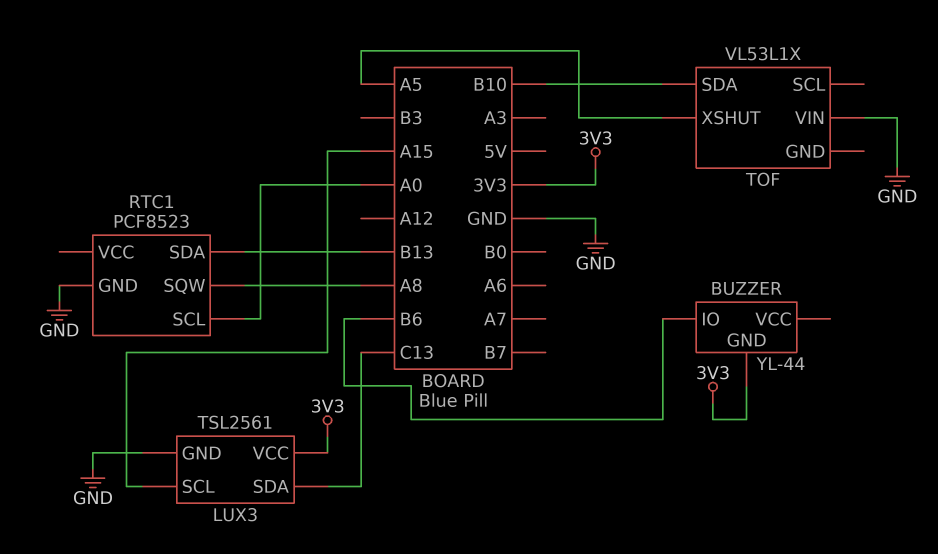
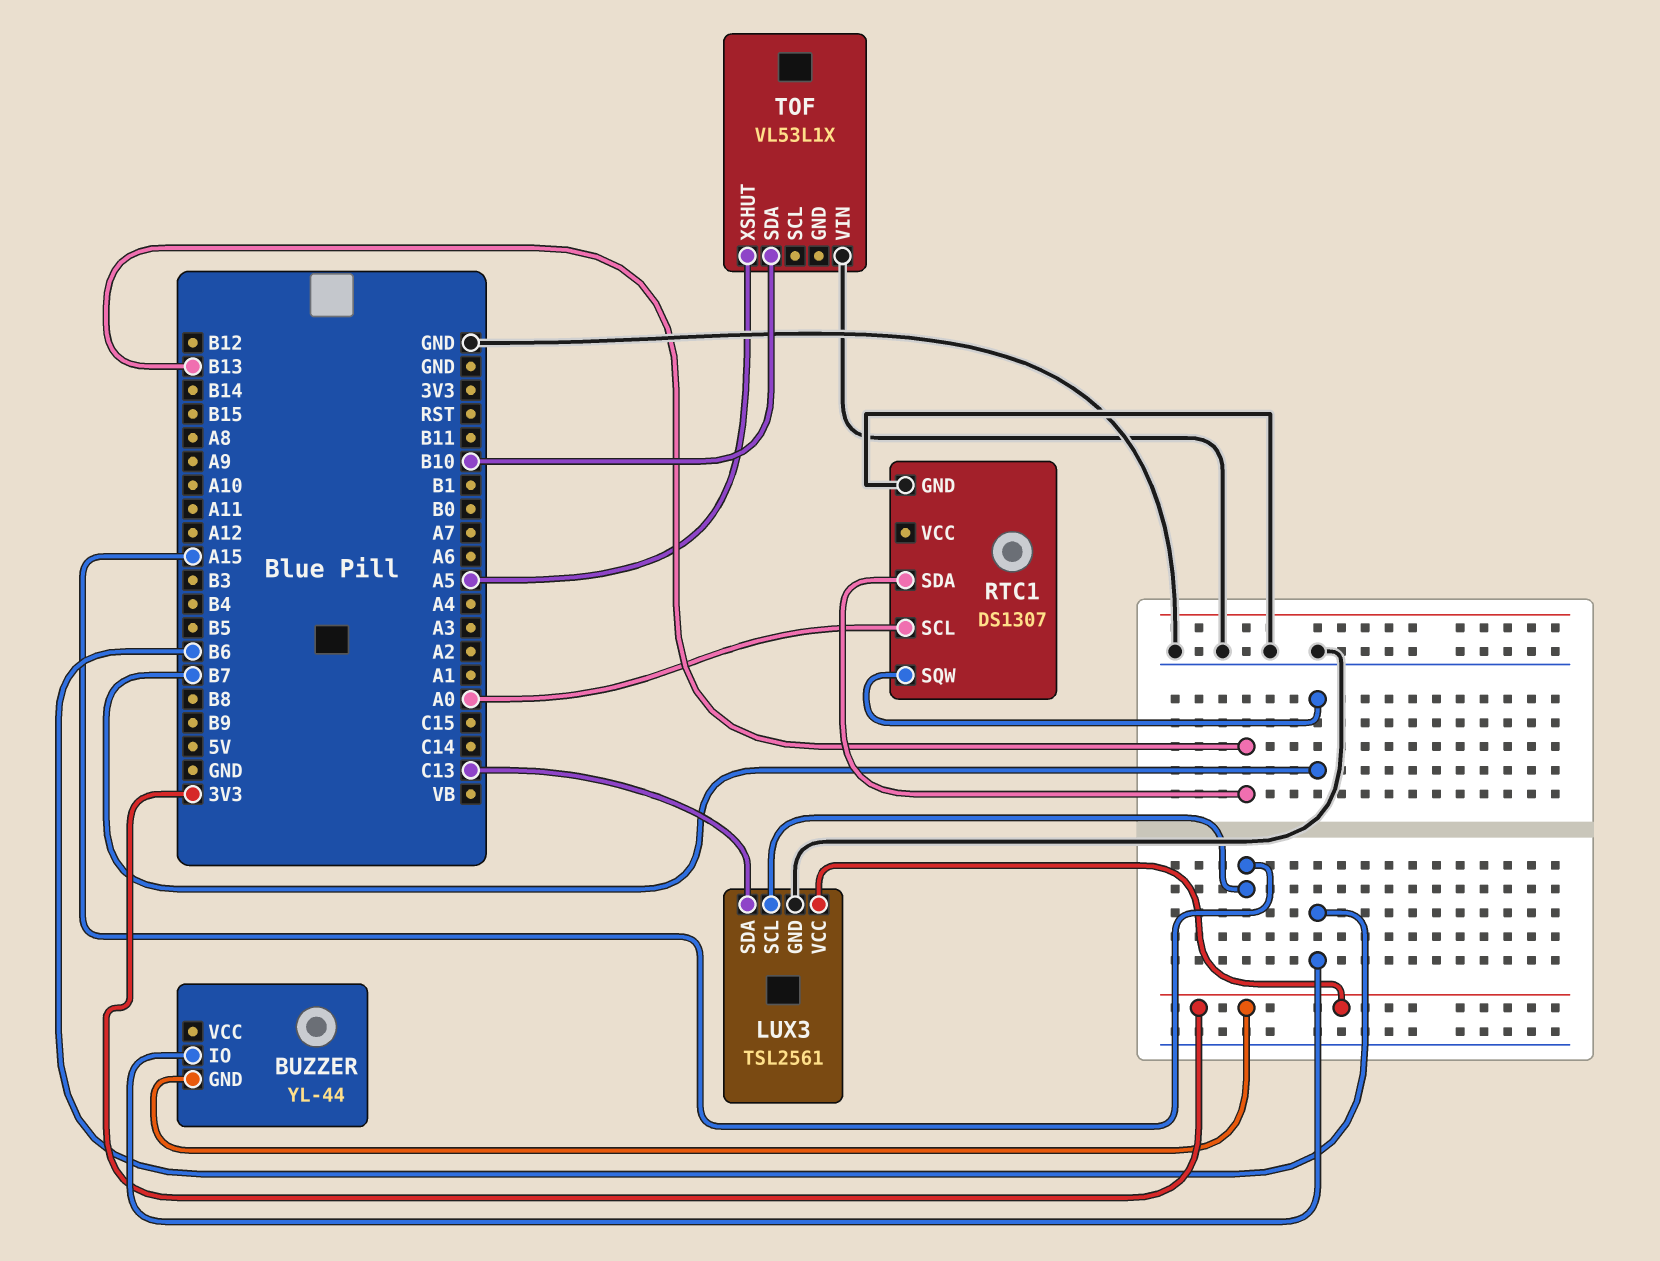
RTC1: PCF8523 -> DS1307
RTC1 pin SQW: A8 -> B7

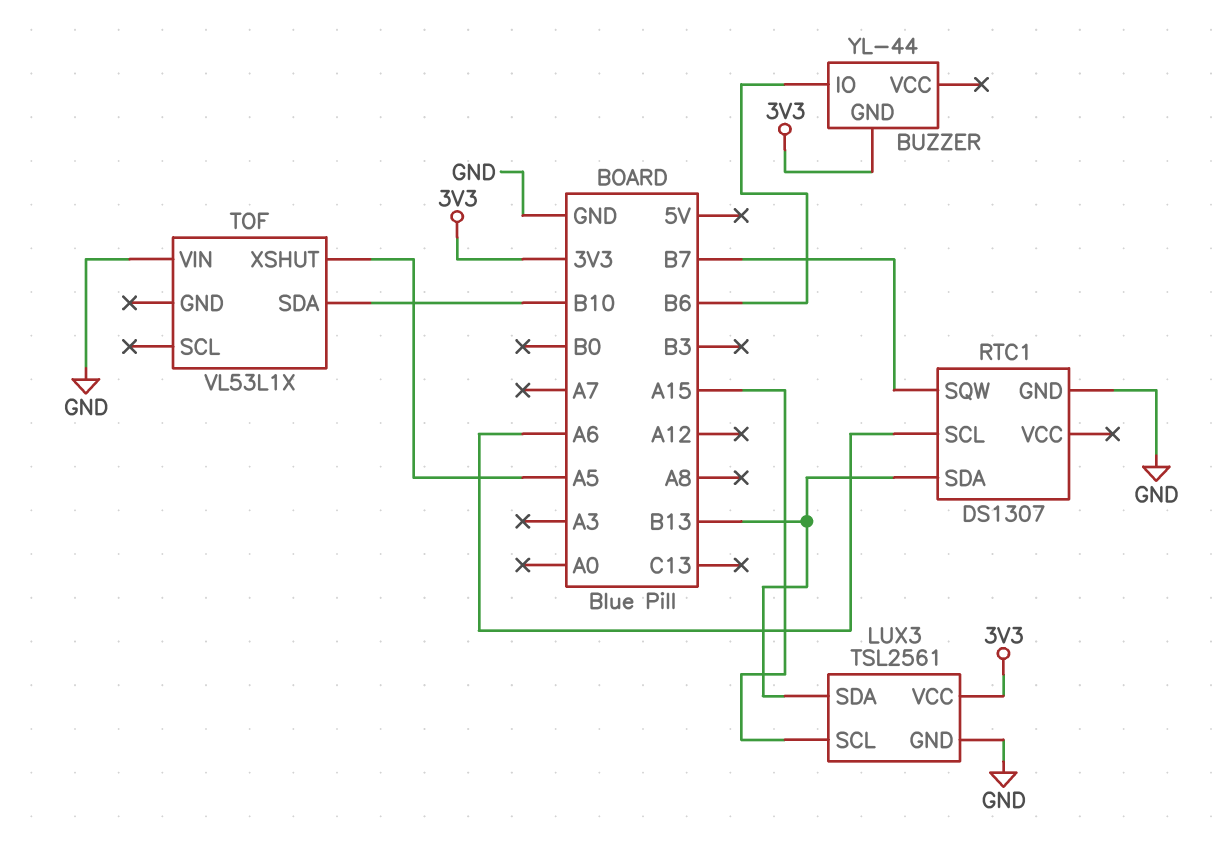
LUX3 pin SDA: C13 -> B13
RTC1 pin SCL: A0 -> A6

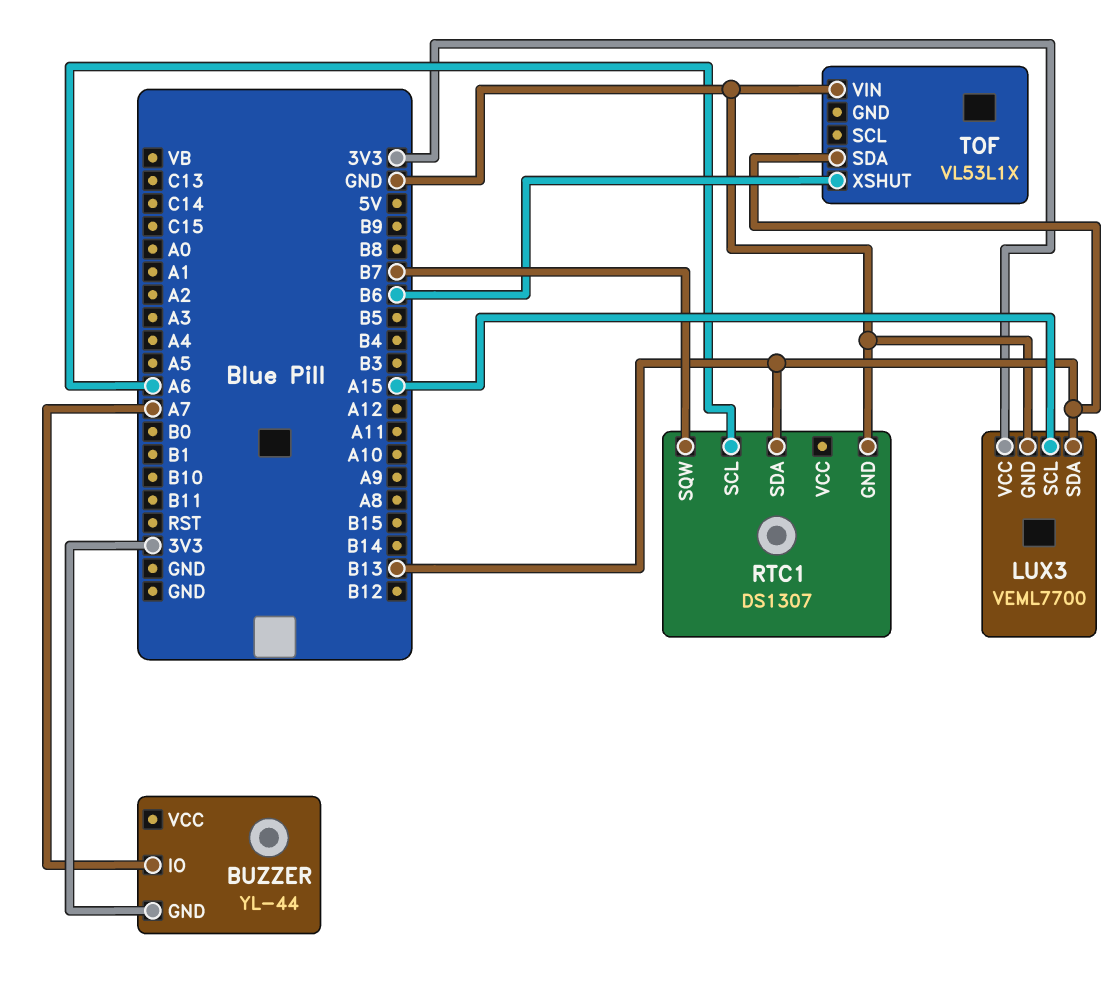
BUZZER pin IO: B6 -> A7
LUX3: TSL2561 -> VEML7700
TOF pin SDA: B10 -> B13
TOF pin XSHUT: A5 -> B6

